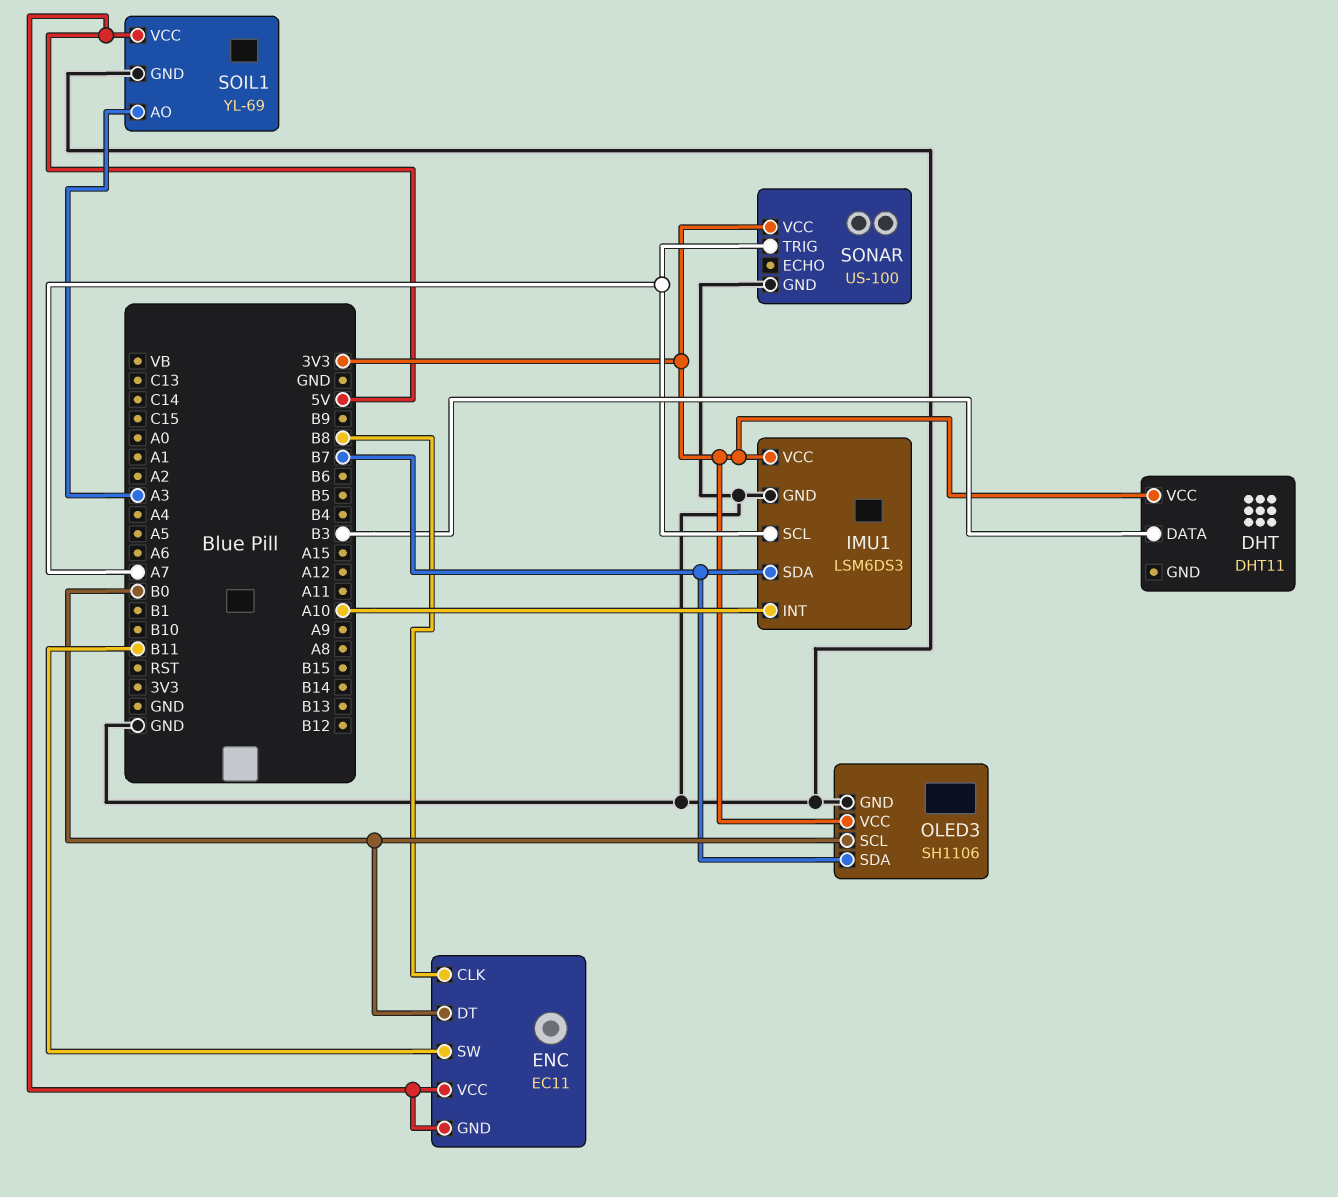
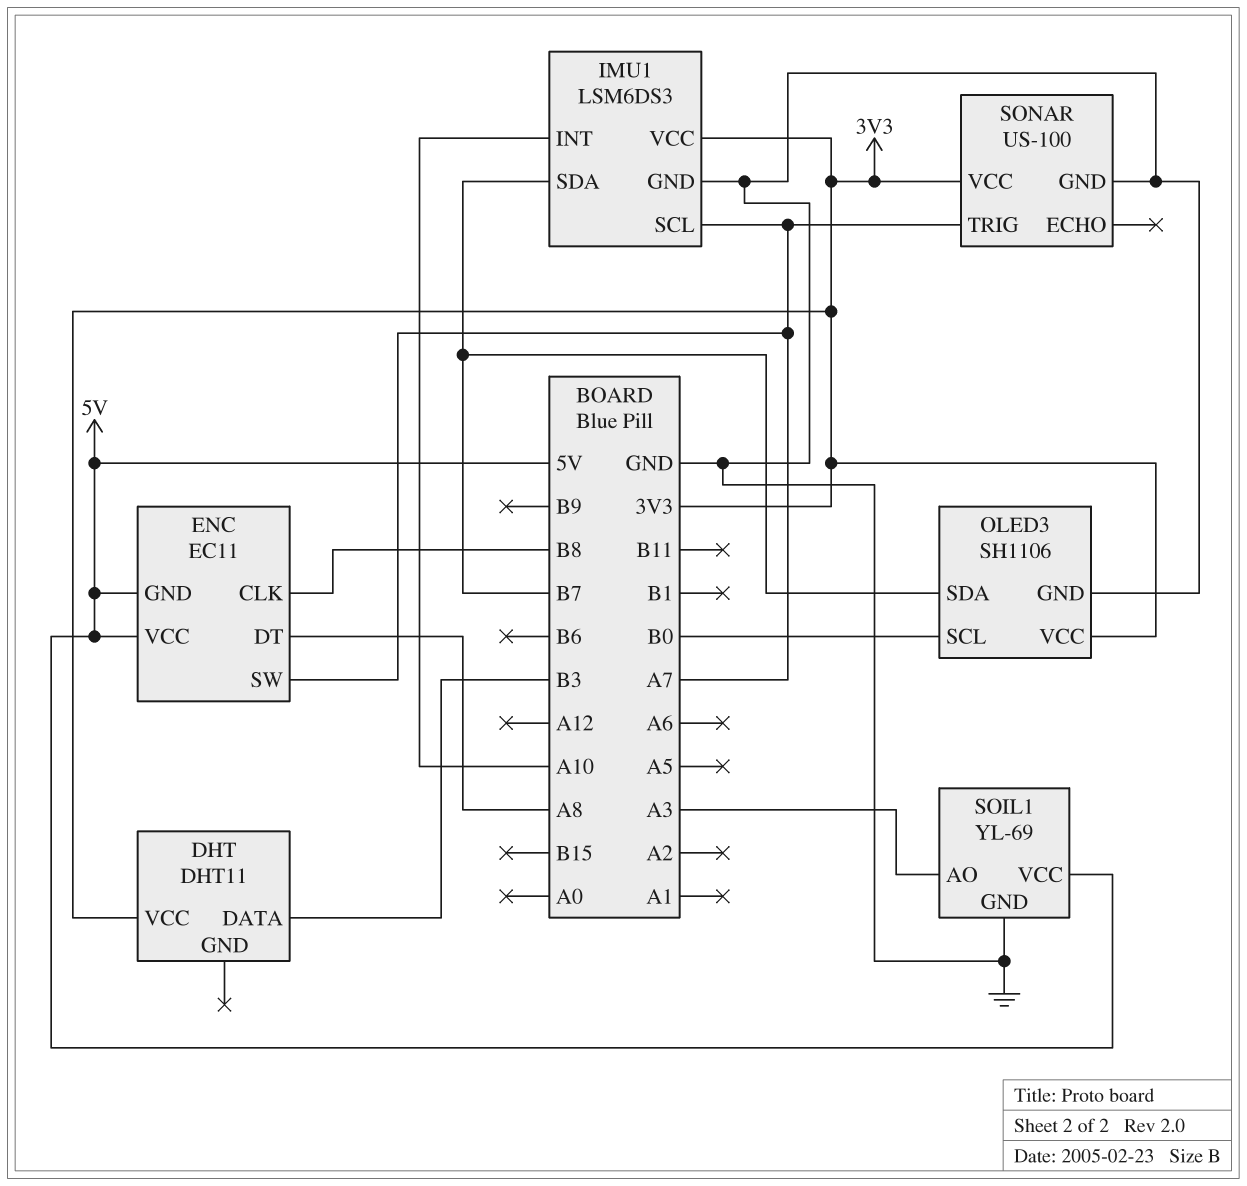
ENC pin DT: B0 -> A8
ENC pin SW: B11 -> A7

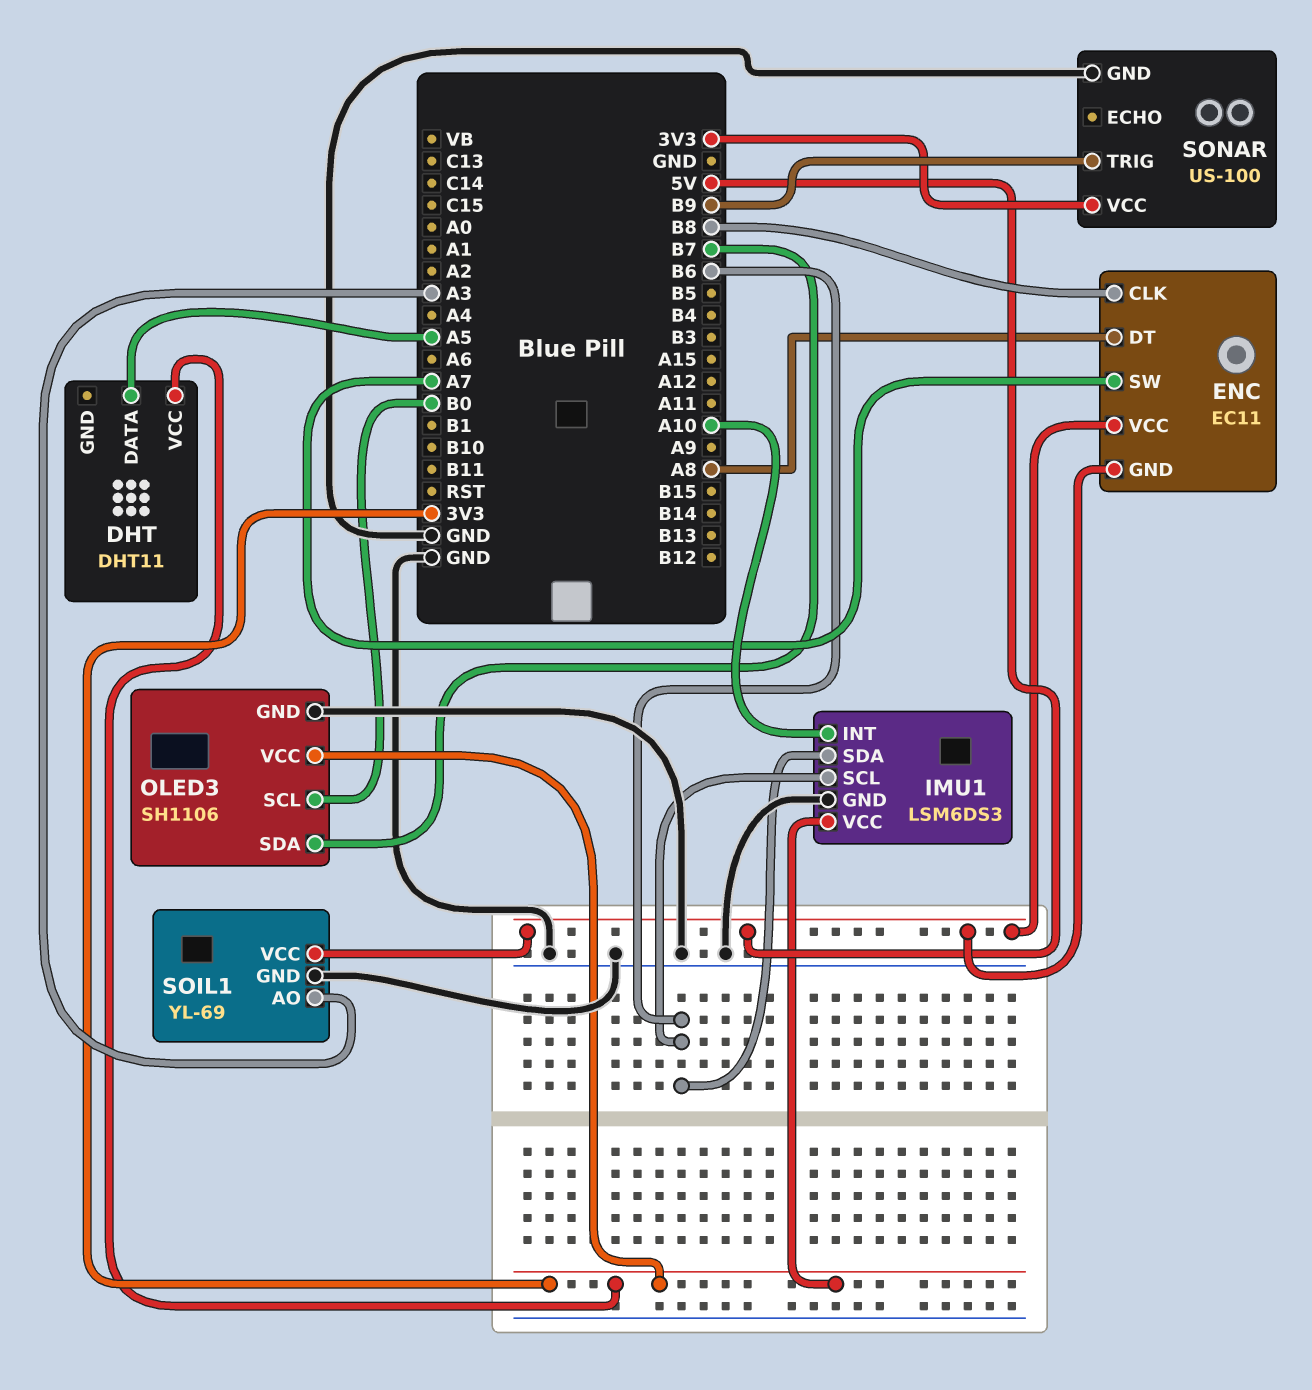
DHT pin DATA: B3 -> A5
IMU1 pin SCL: A7 -> B6
IMU1 pin SDA: B7 -> B6
SONAR pin TRIG: A7 -> B9

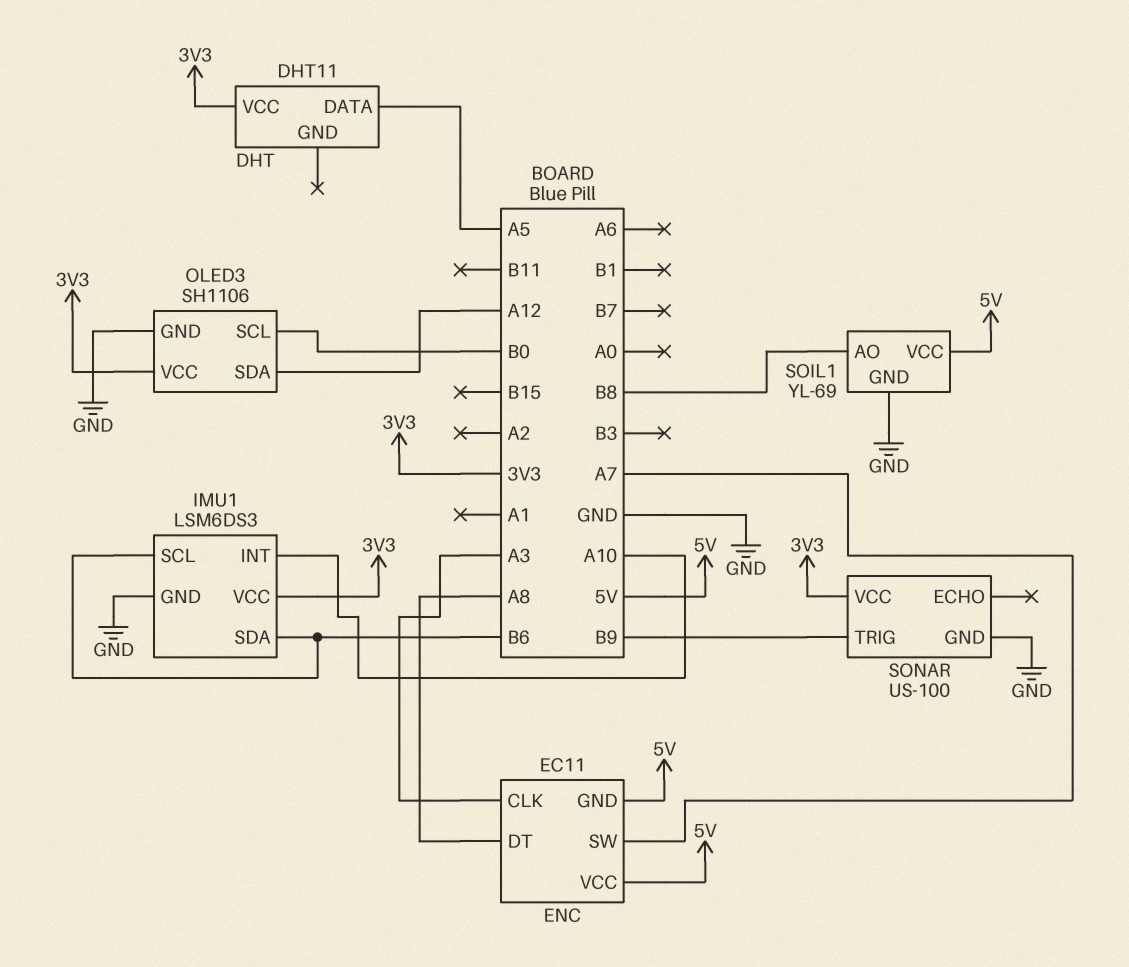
ENC pin CLK: B8 -> A3
OLED3 pin SDA: B7 -> A12
SOIL1 pin AO: A3 -> B8

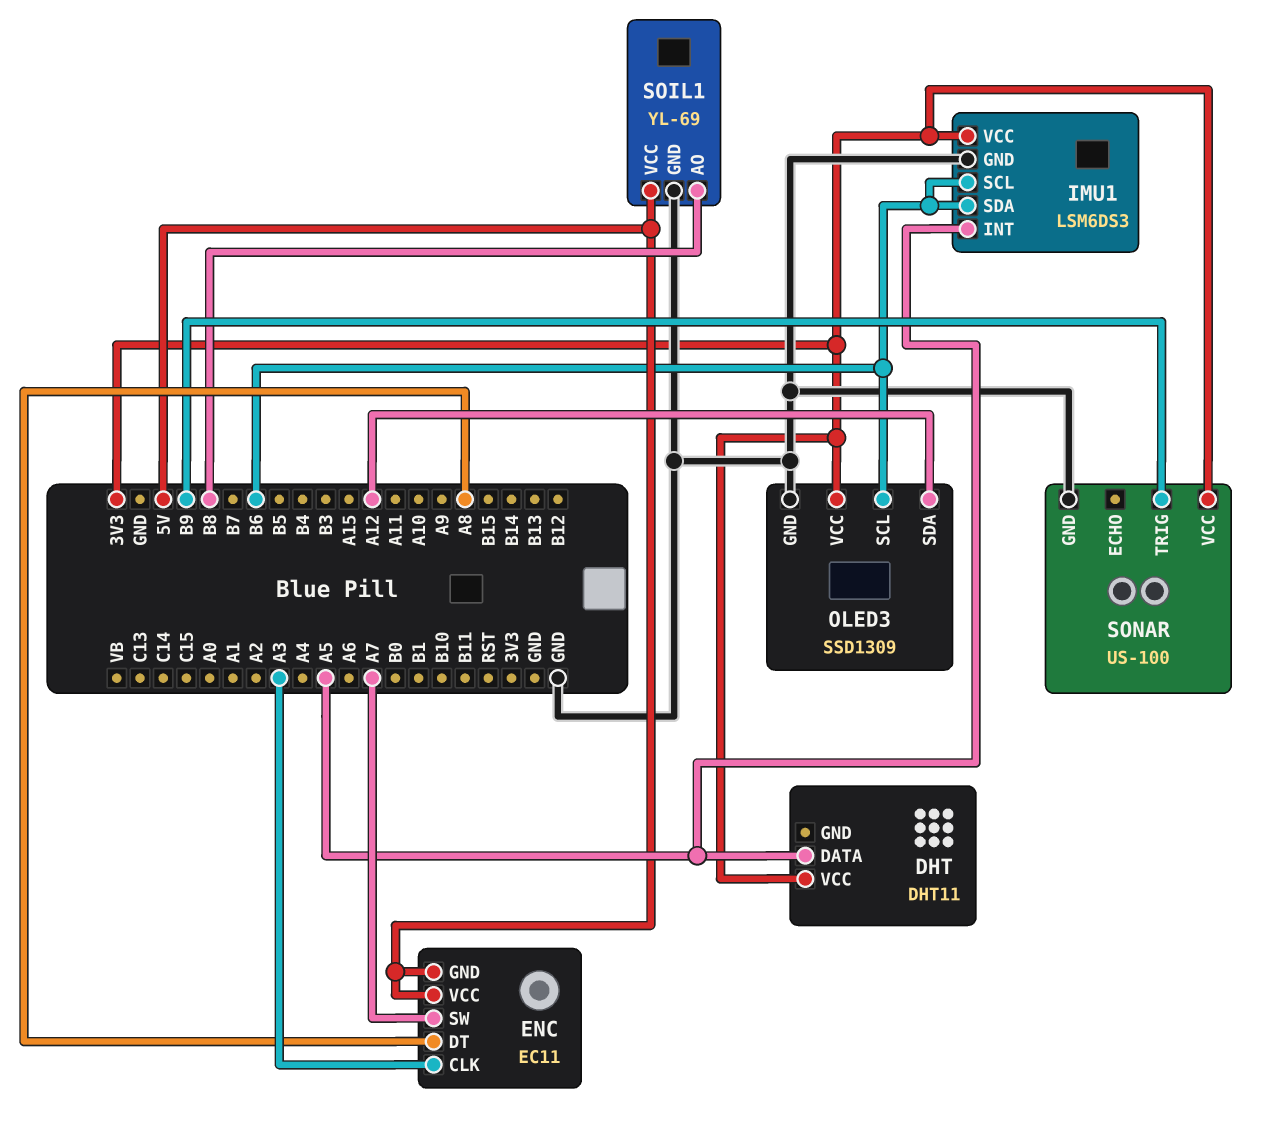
IMU1 pin INT: A10 -> A5
OLED3: SH1106 -> SSD1309
OLED3 pin SCL: B0 -> B6

